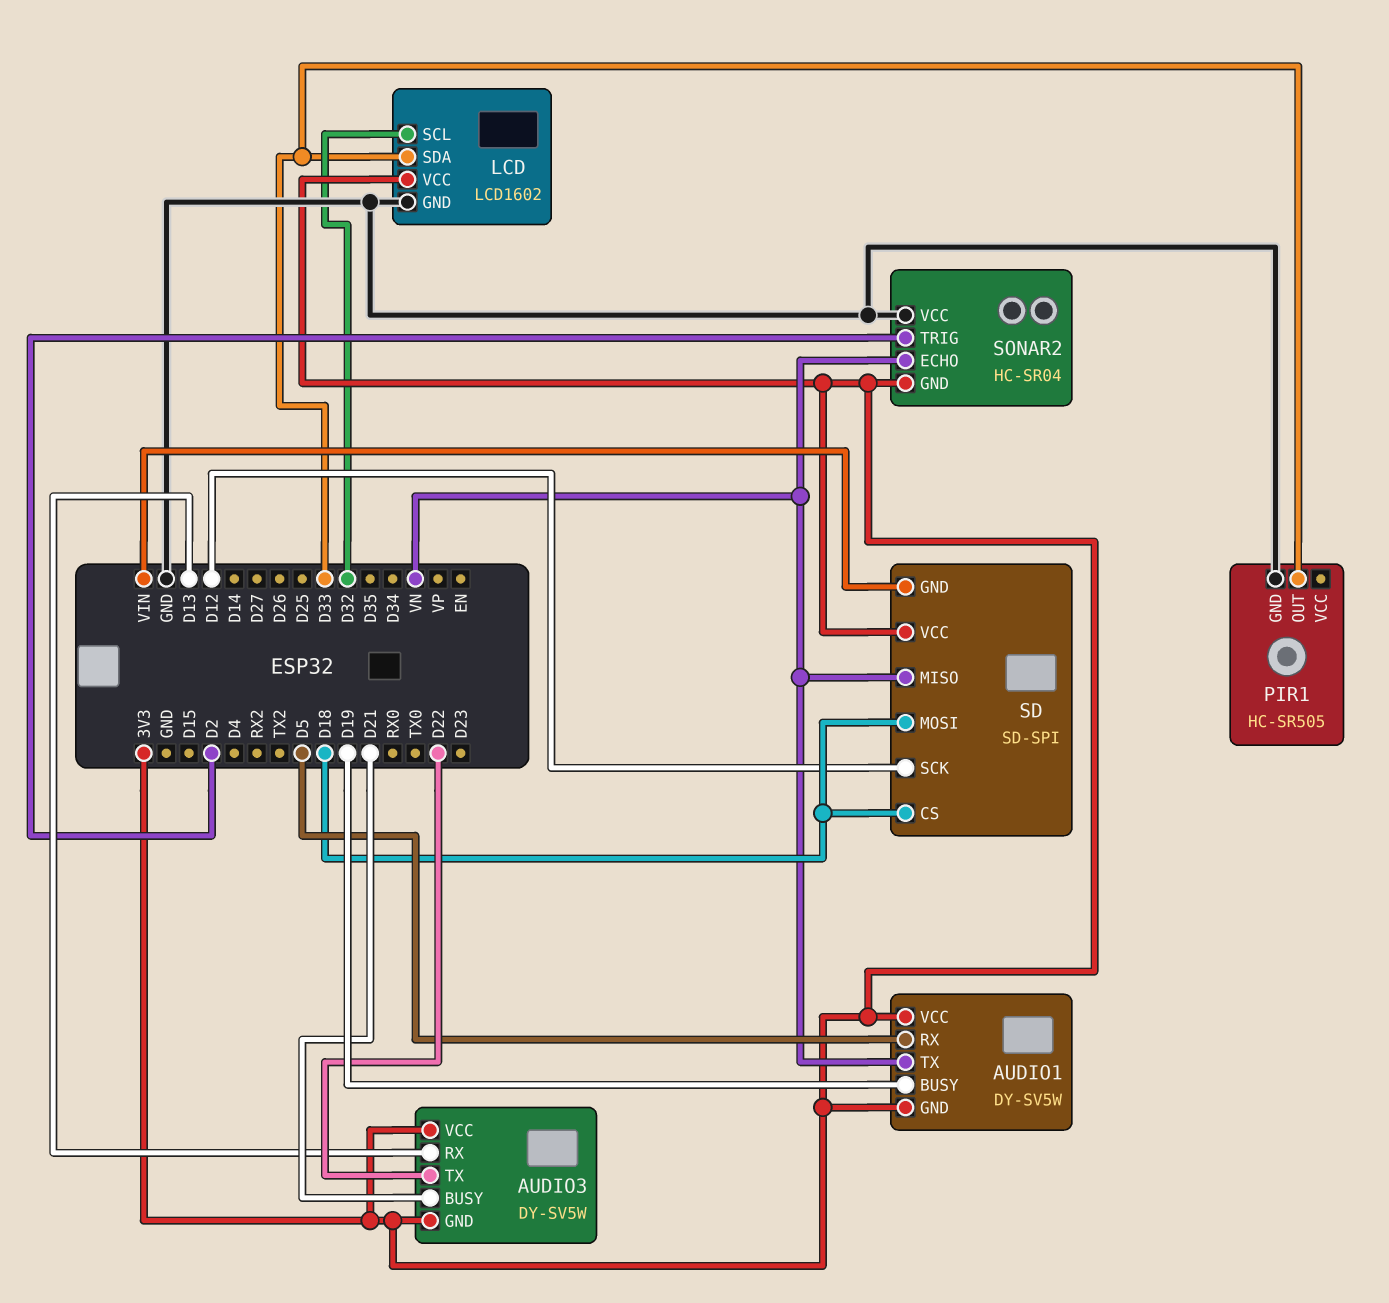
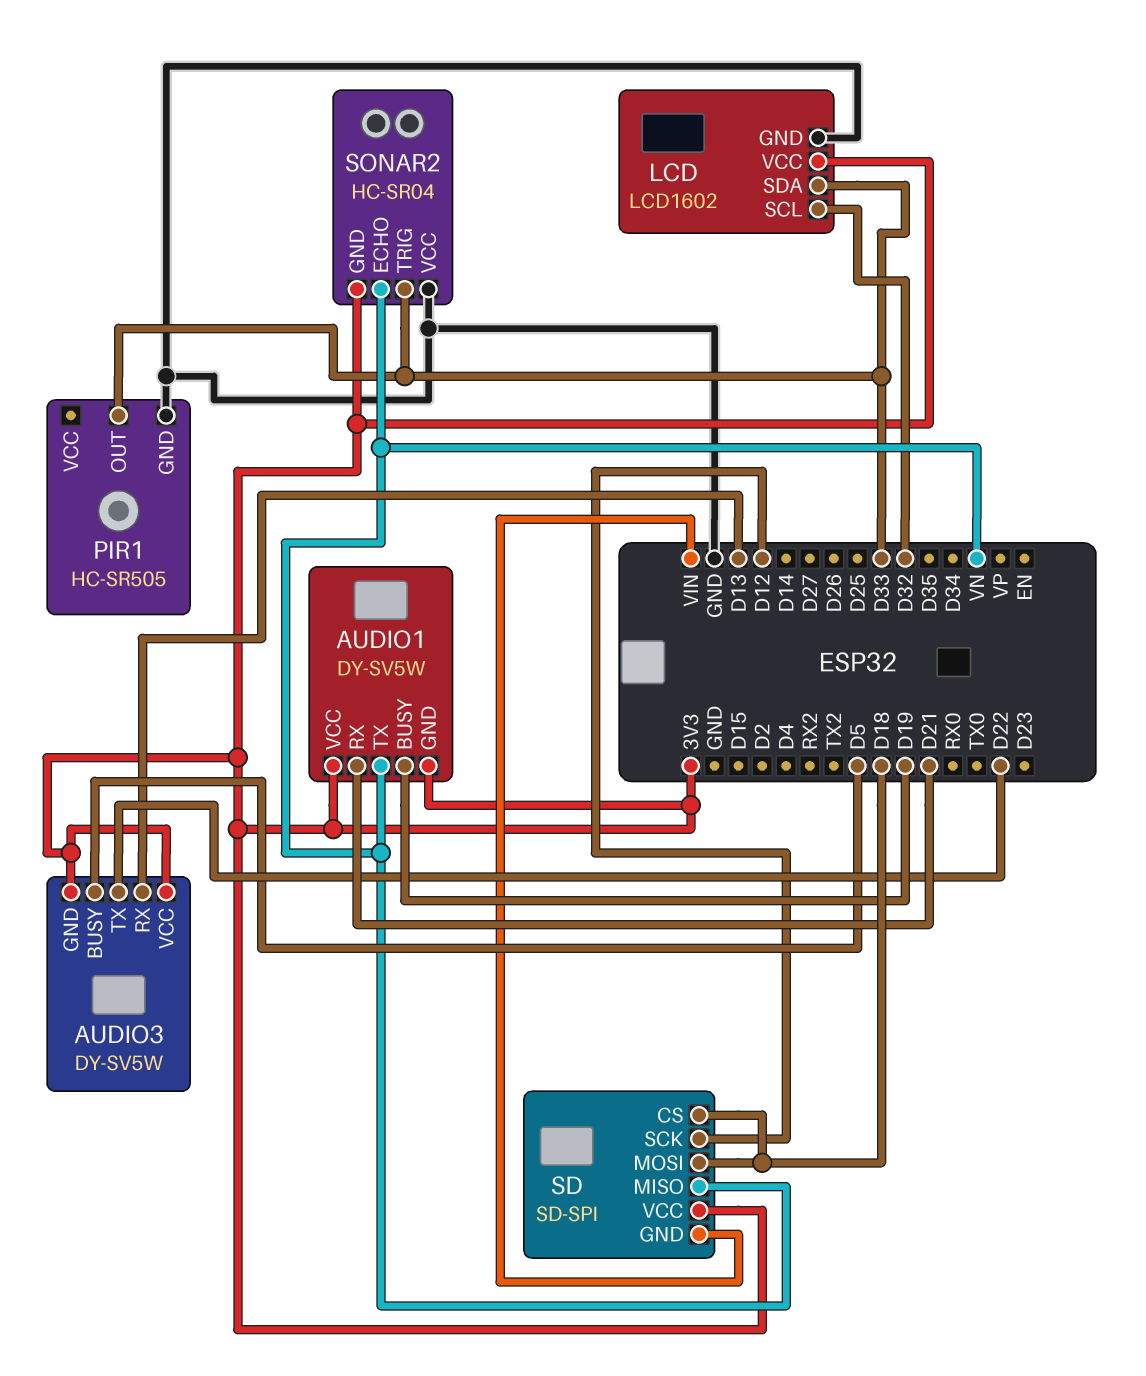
AUDIO1 pin RX: D5 -> D21
AUDIO3 pin BUSY: D21 -> D5
SONAR2 pin TRIG: D2 -> D33

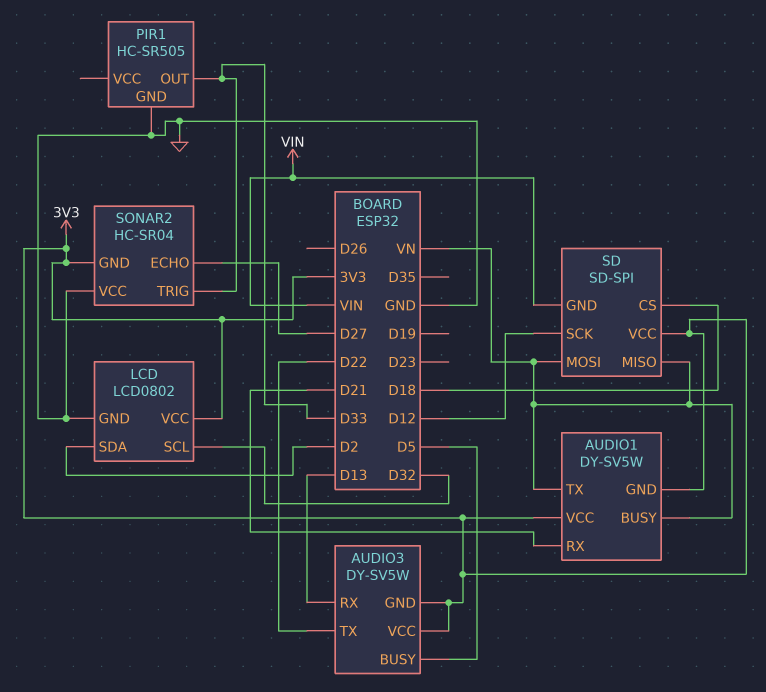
AUDIO1 pin BUSY: D19 -> VN
LCD: LCD1602 -> LCD0802
LCD pin SDA: D33 -> D2
SD pin MOSI: D18 -> VN
SONAR2 pin ECHO: VN -> D27

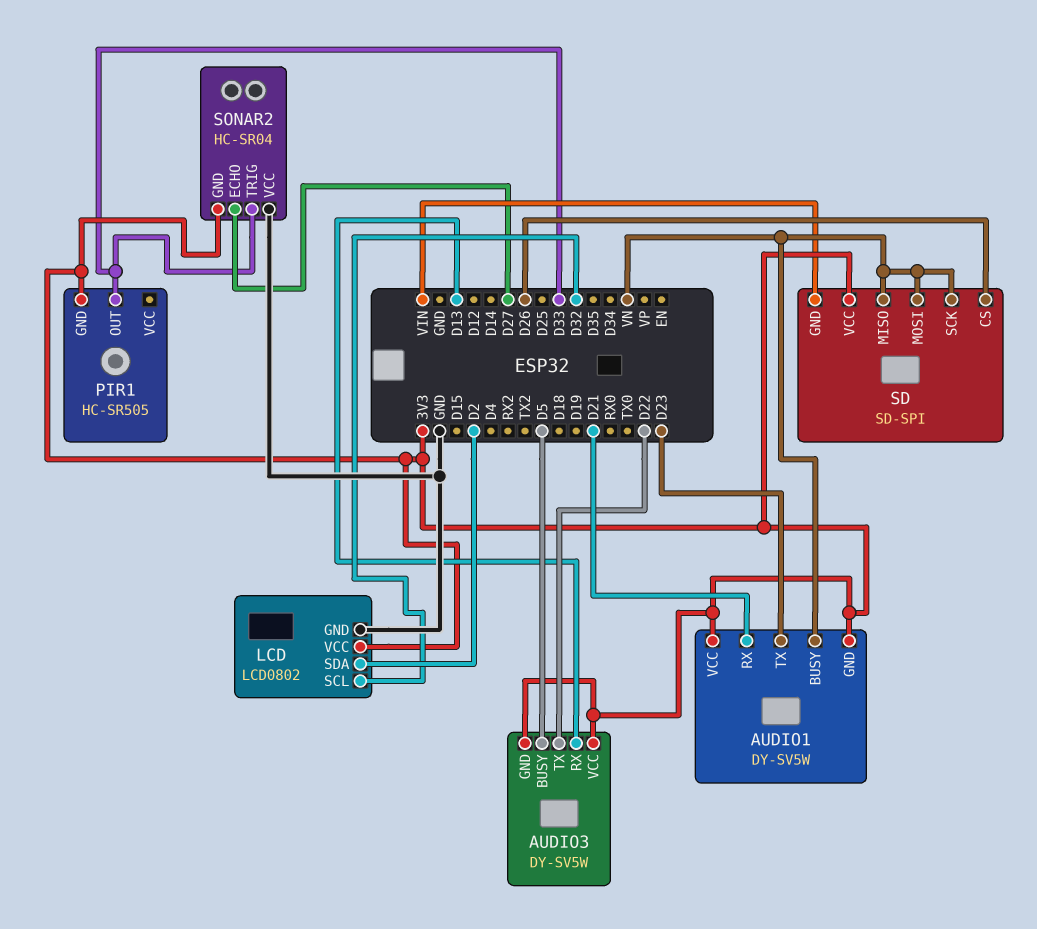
AUDIO1 pin TX: VN -> D23
PIR1 pin GND: GND -> 3V3
SD pin CS: D18 -> D26
SD pin SCK: D12 -> VN

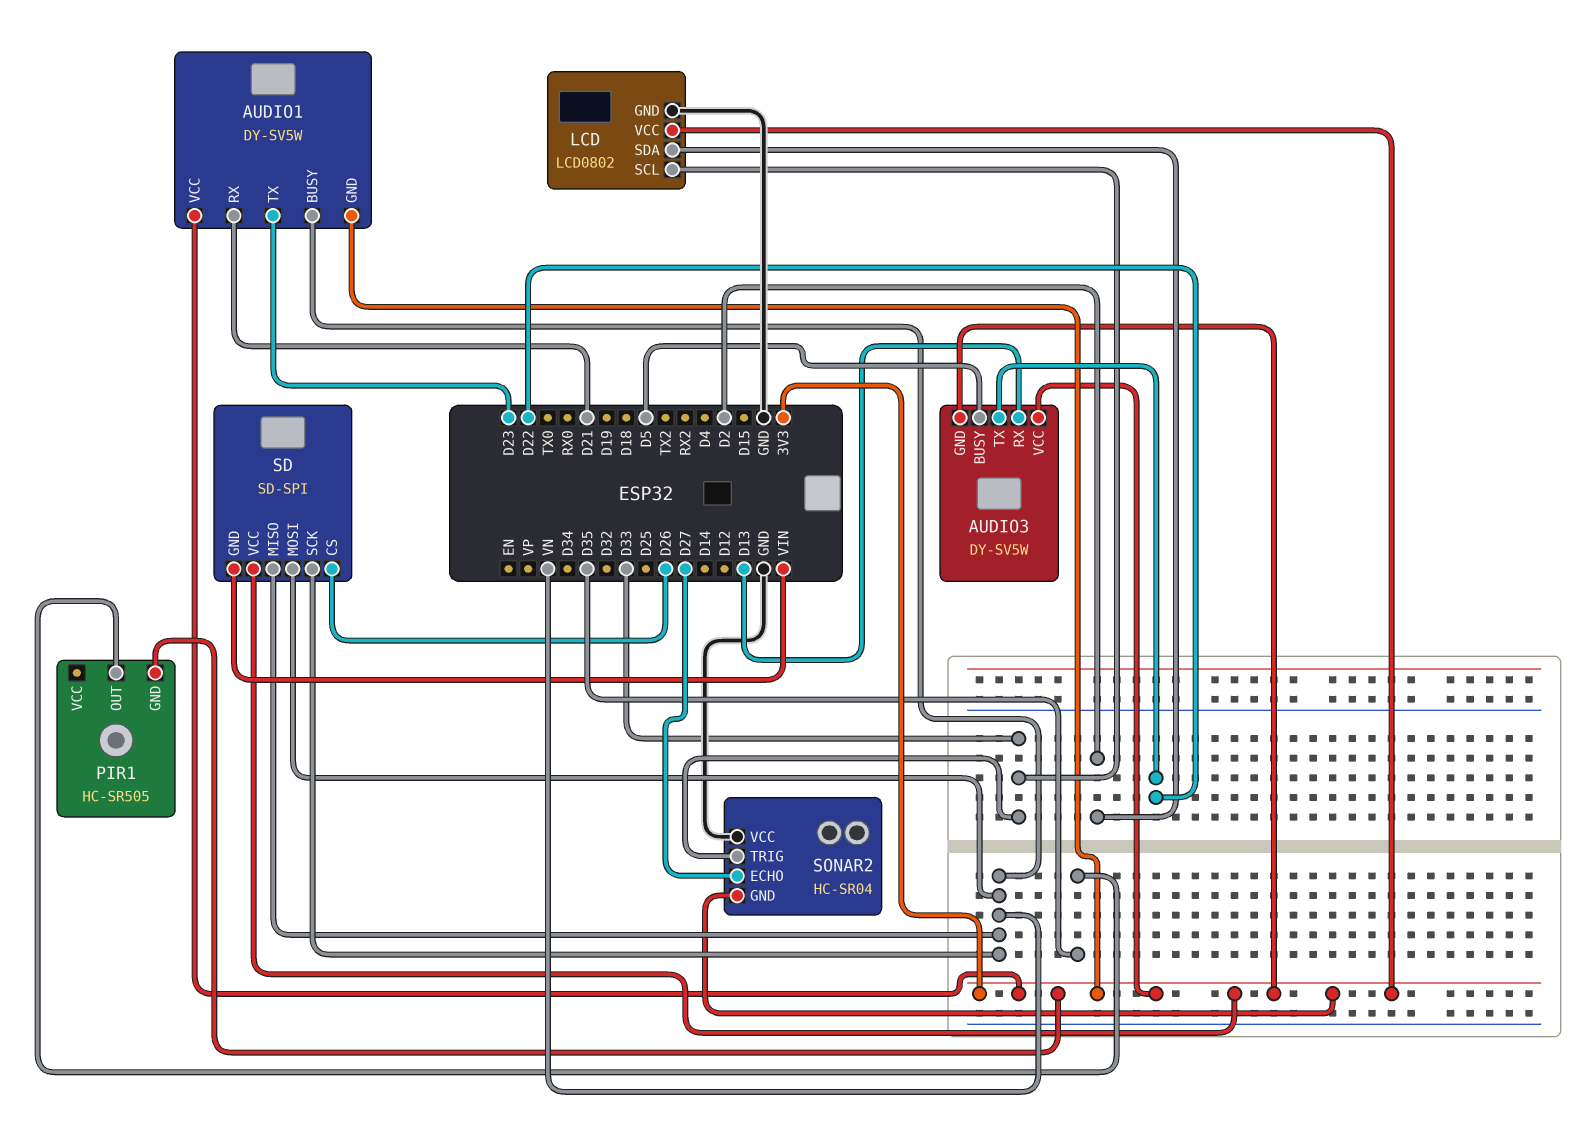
LCD pin SCL: D32 -> D33
PIR1 pin OUT: D33 -> D35

